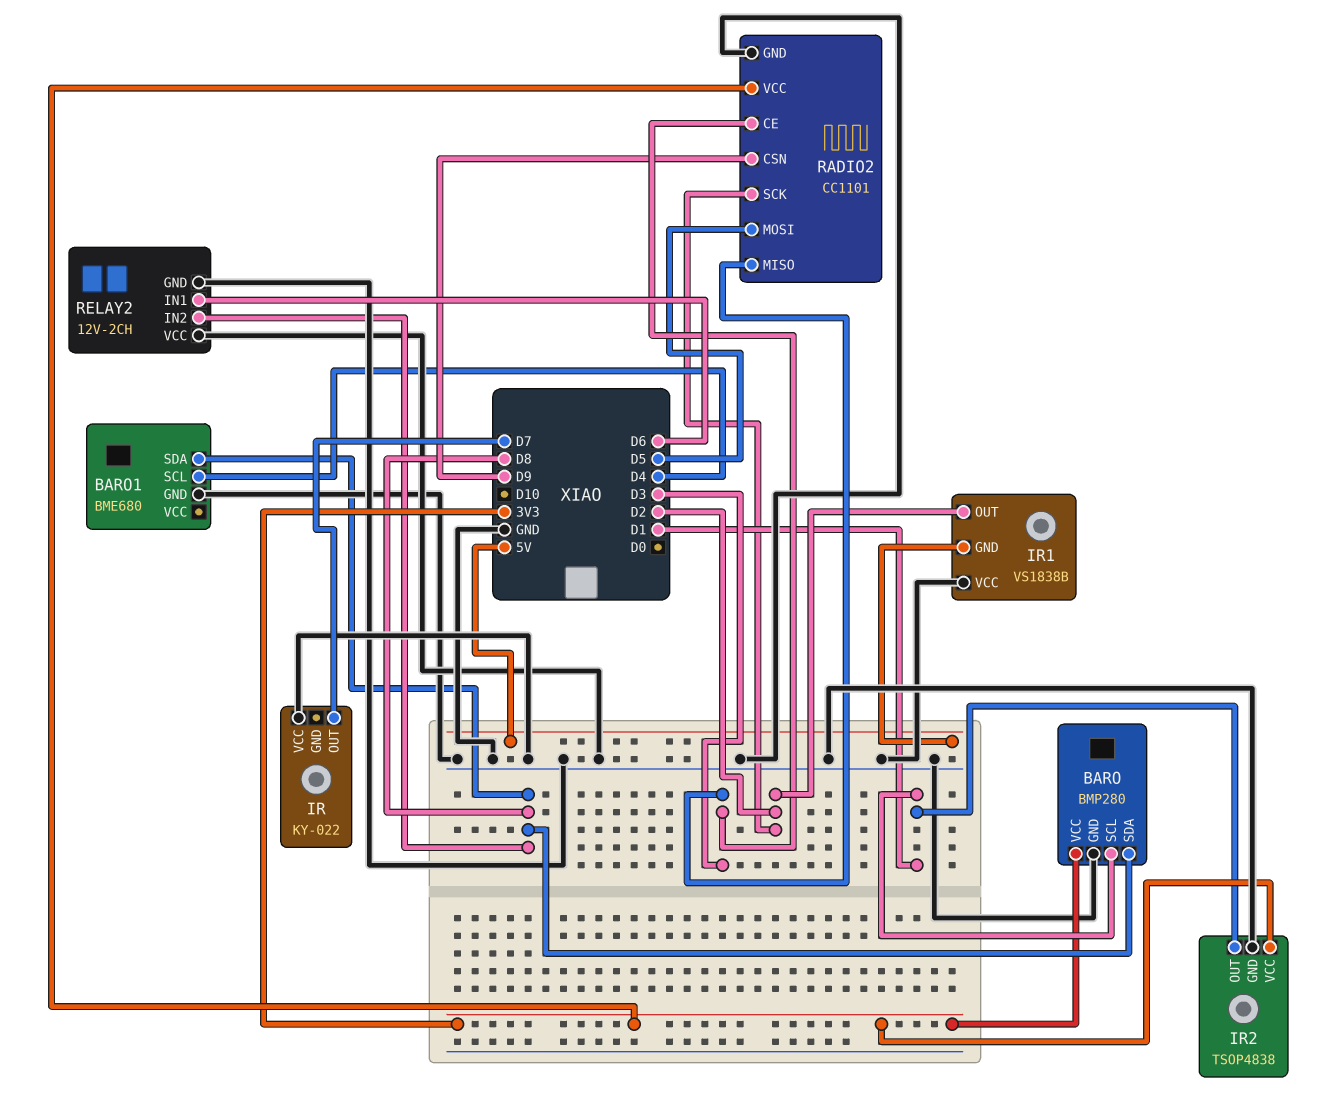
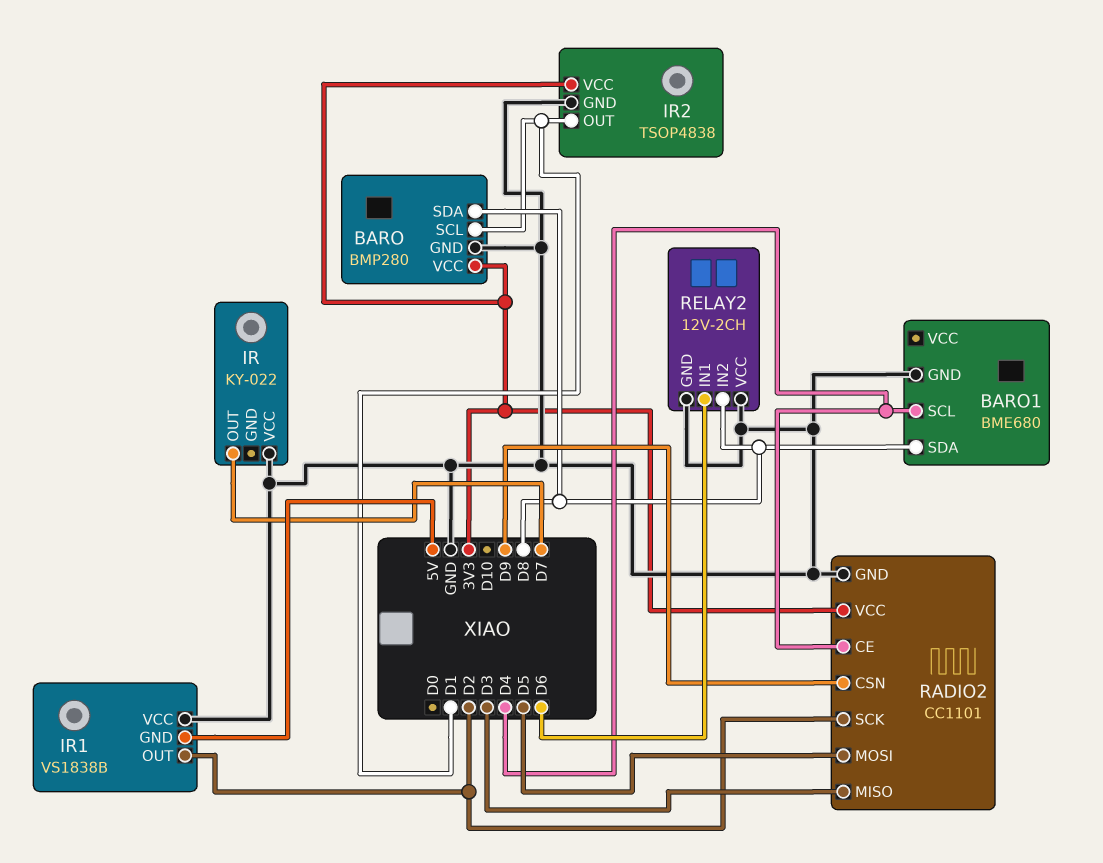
RADIO2 pin CE: D3 -> D4

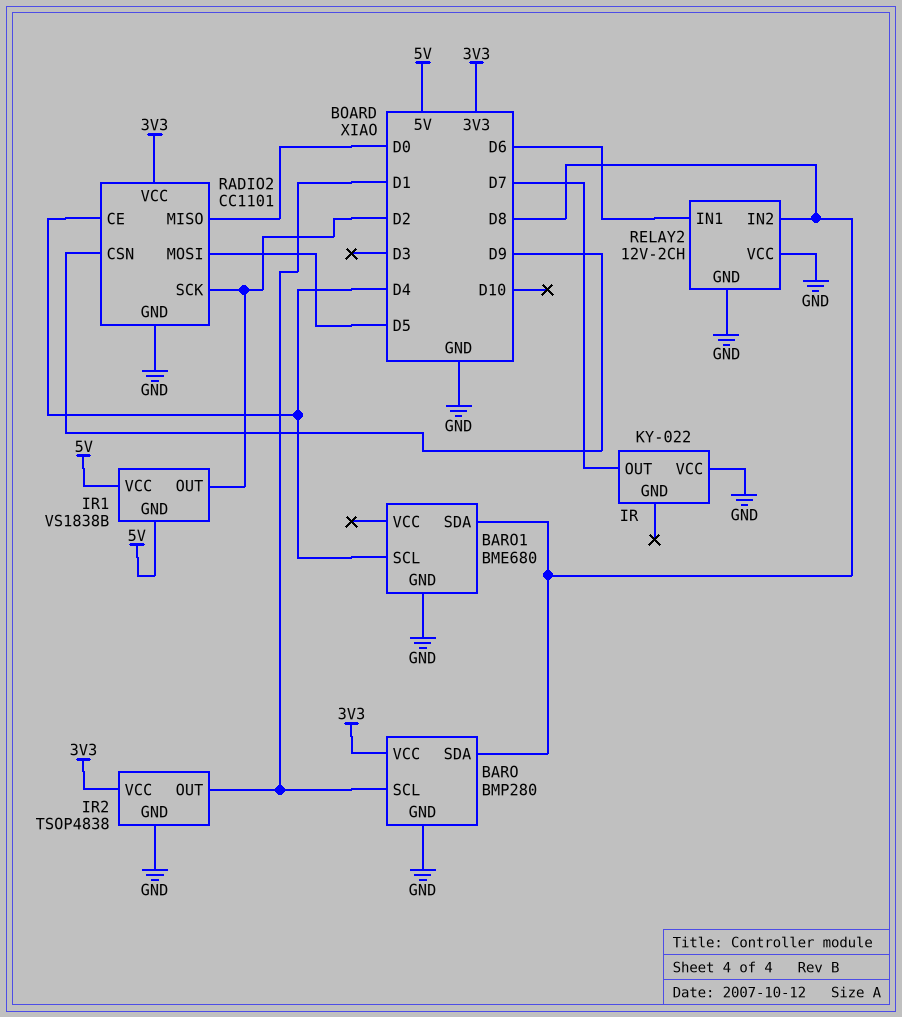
IR1 pin VCC: GND -> 5V
RADIO2 pin MISO: D3 -> D0

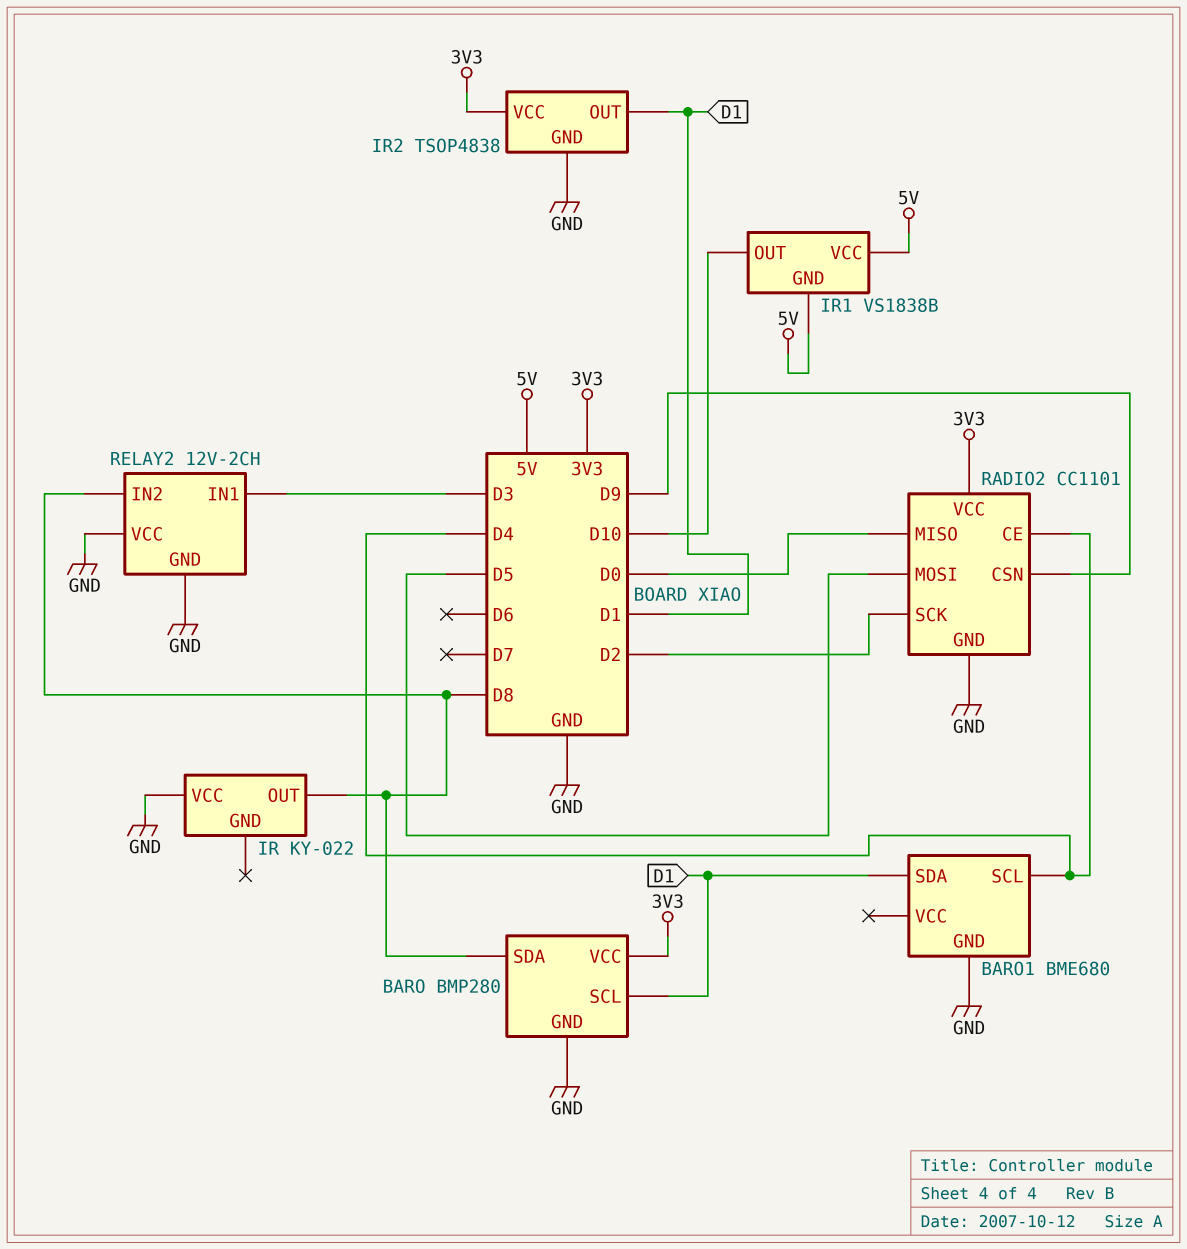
BARO1 pin SDA: D8 -> D1
IR pin OUT: D7 -> D8
IR1 pin OUT: D2 -> D10
RELAY2 pin IN1: D6 -> D3

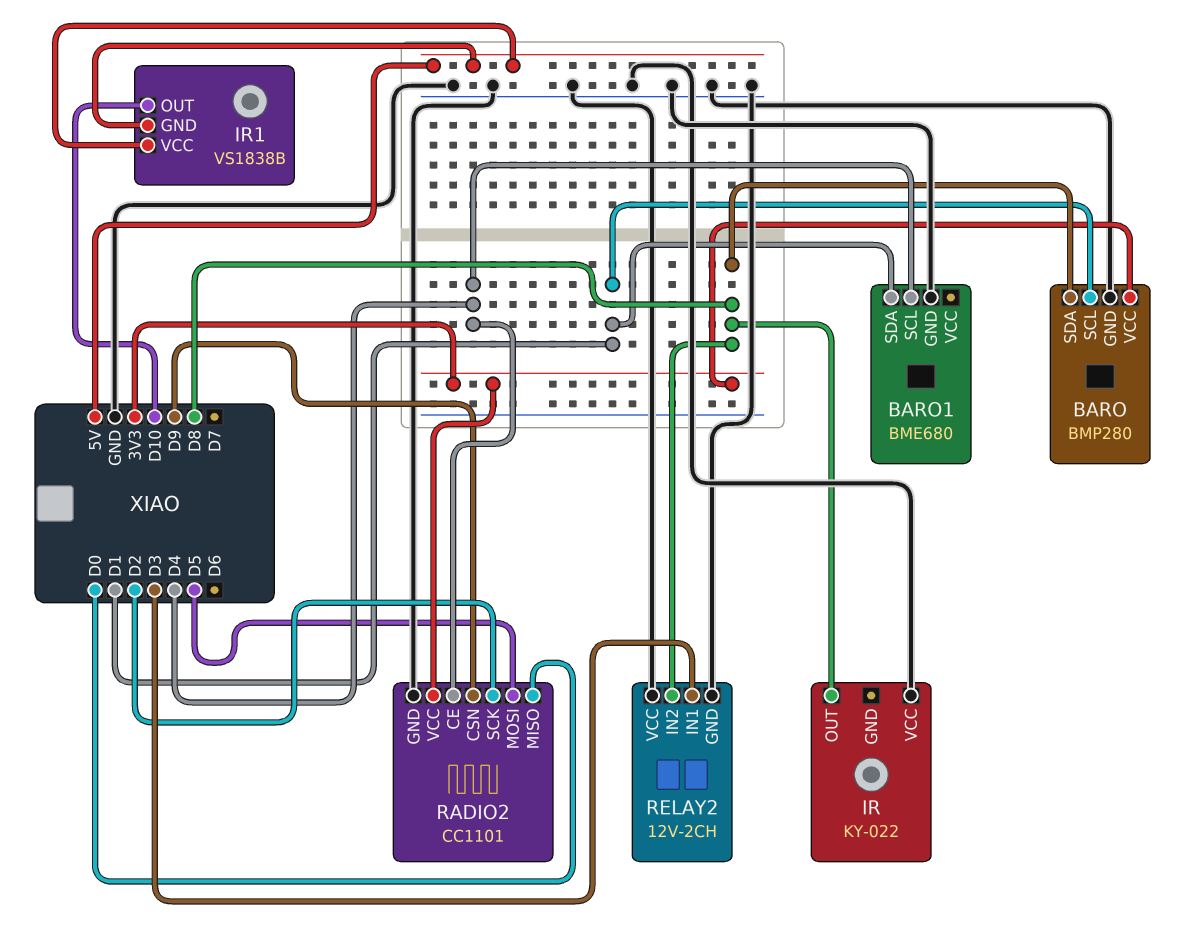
IR2: TSOP4838 -> none
IR2 pin GND: GND -> none
IR2 pin OUT: D1 -> none
IR2 pin VCC: 3V3 -> none

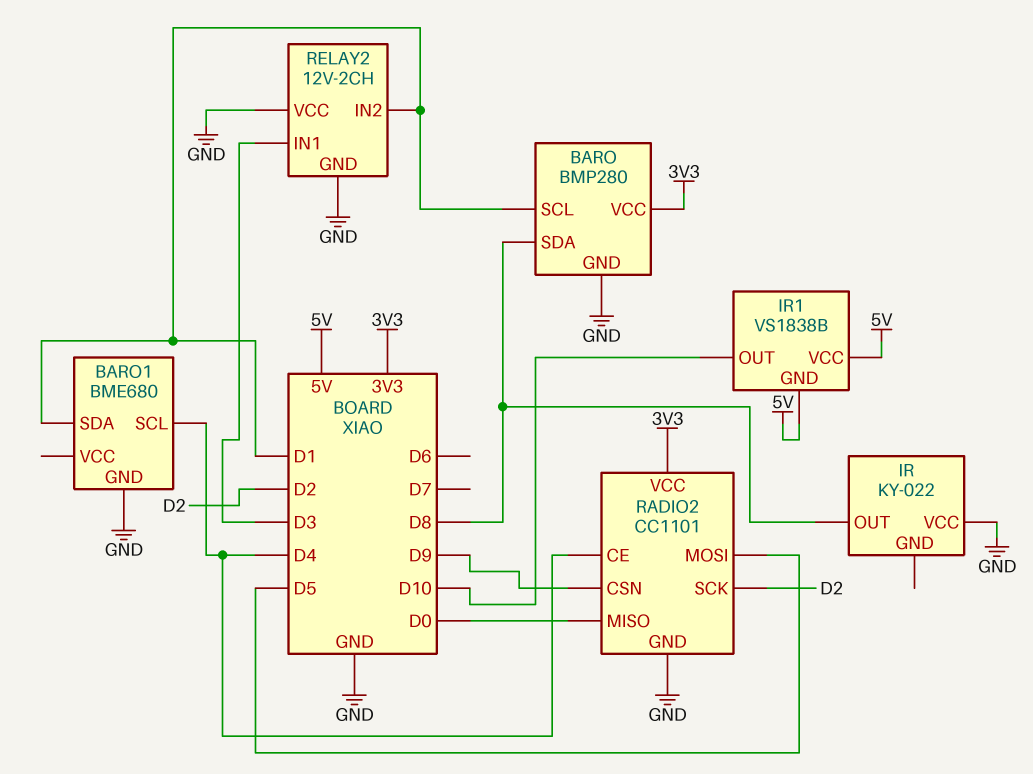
RELAY2 pin IN2: D8 -> D1

